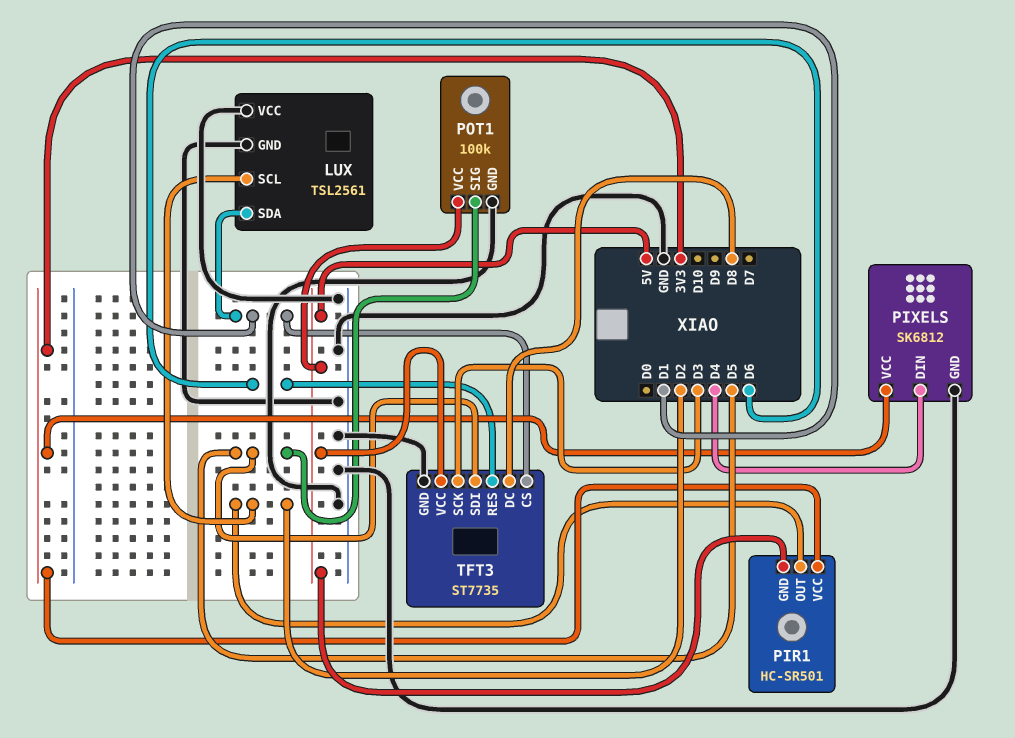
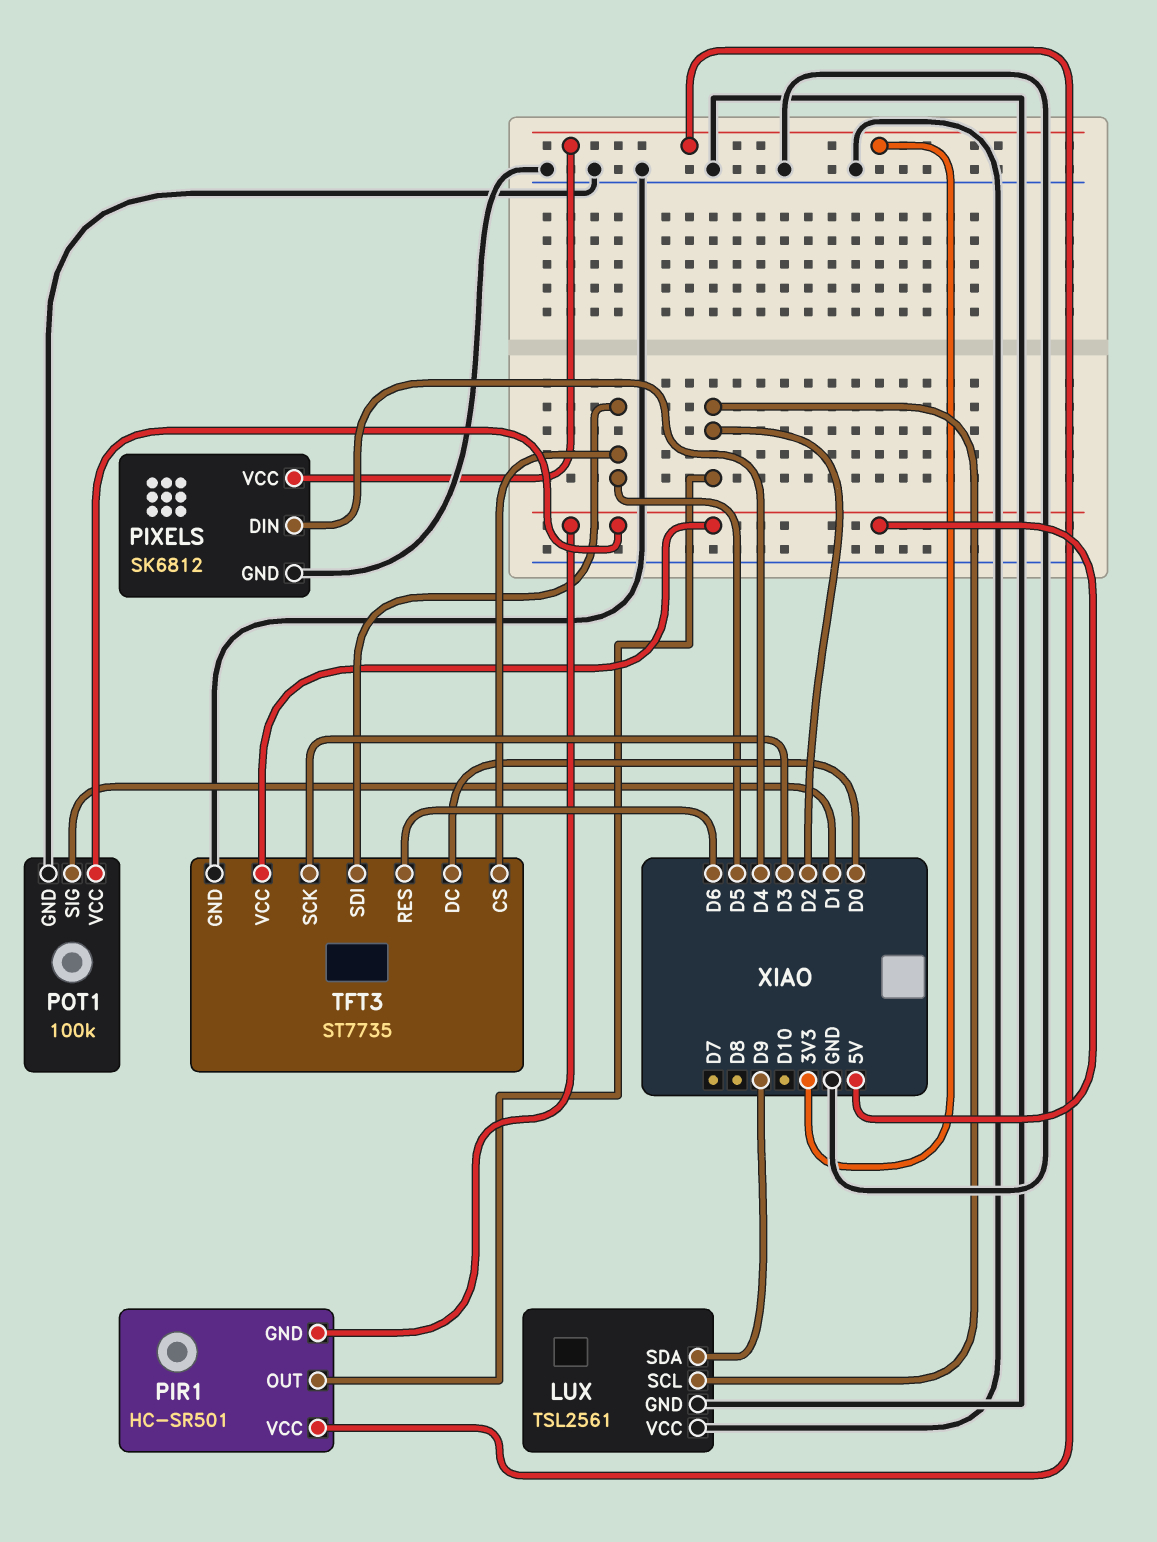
LUX pin SDA: D1 -> D9
POT1 pin SIG: D5 -> D1
TFT3 pin CS: D1 -> D5
TFT3 pin DC: D8 -> D0

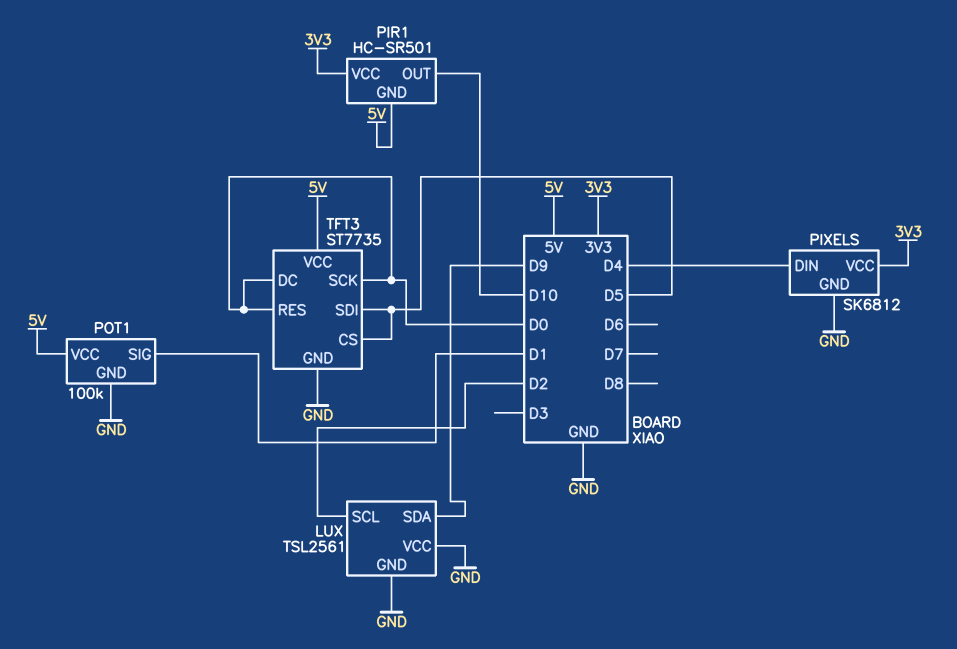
PIR1 pin OUT: D2 -> D10
TFT3 pin RES: D6 -> D0
TFT3 pin SCK: D3 -> D0

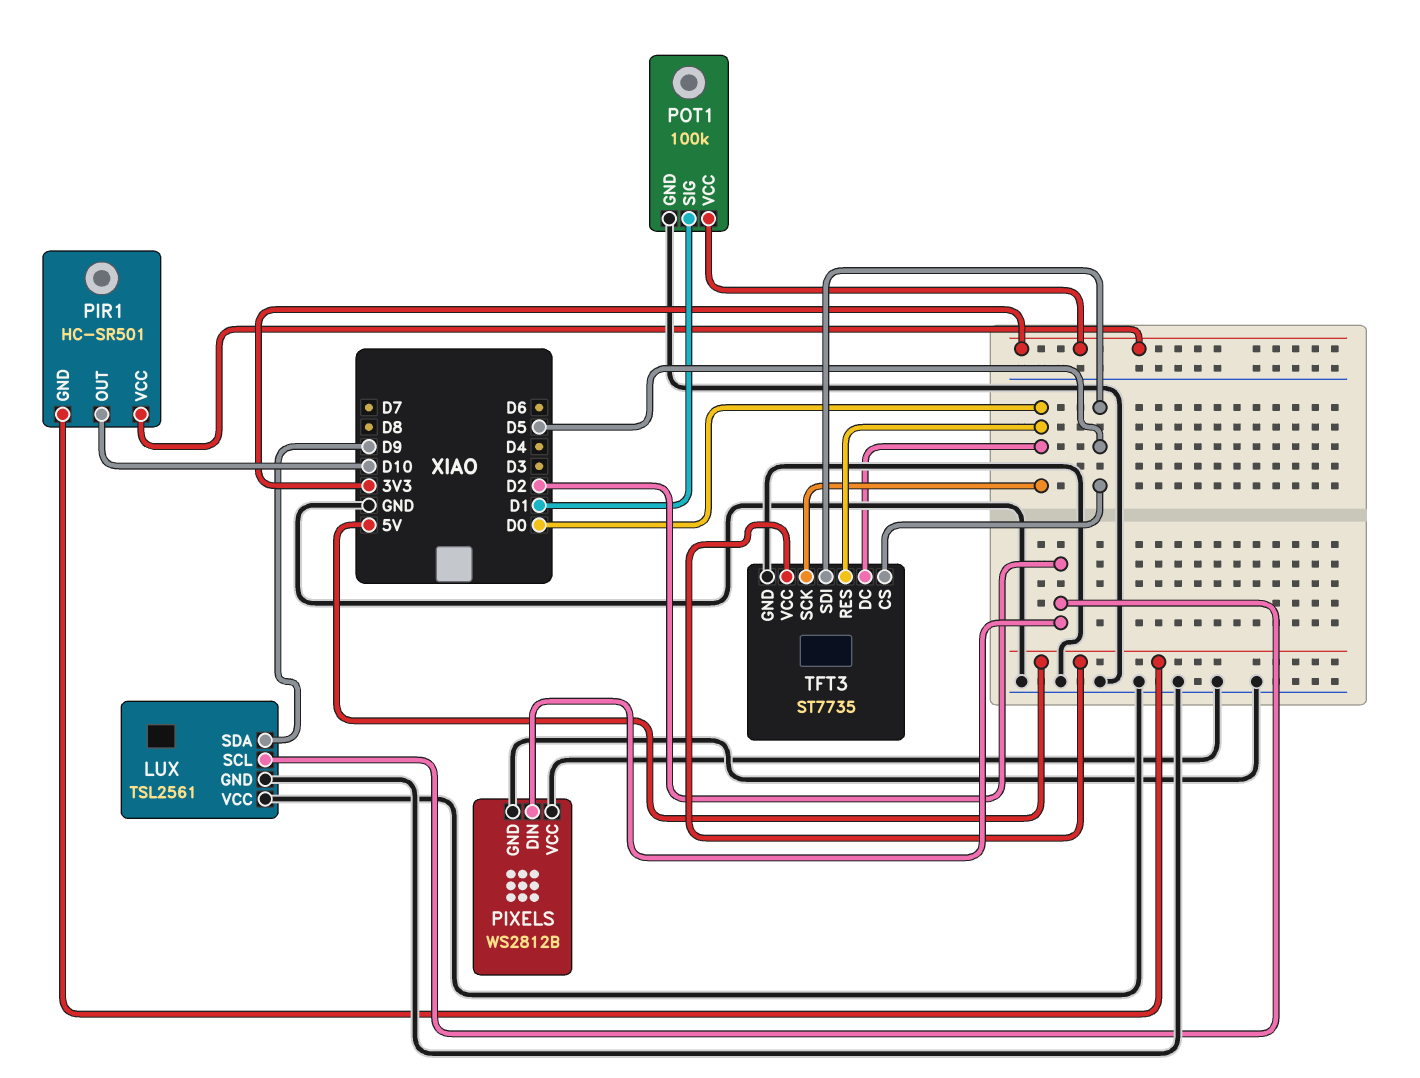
PIXELS: SK6812 -> WS2812B
PIXELS pin DIN: D4 -> D2
PIXELS pin VCC: 3V3 -> GND
POT1 pin VCC: 5V -> 3V3

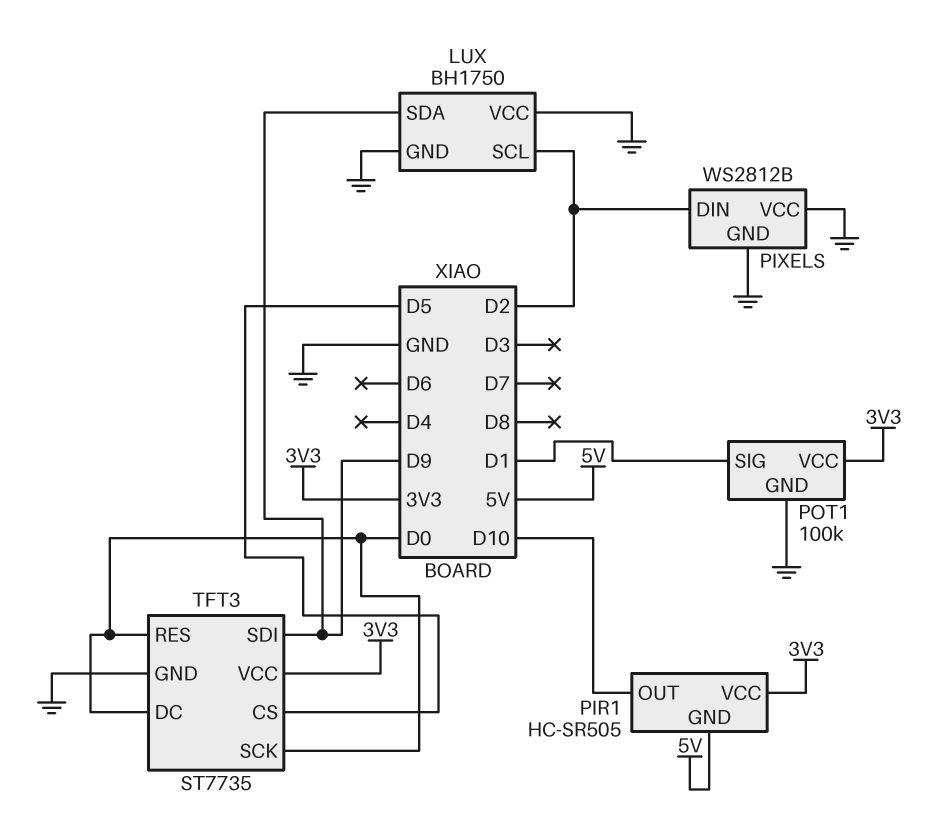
LUX: TSL2561 -> BH1750
PIR1: HC-SR501 -> HC-SR505
TFT3 pin SDI: D5 -> D9
TFT3 pin VCC: 5V -> 3V3

